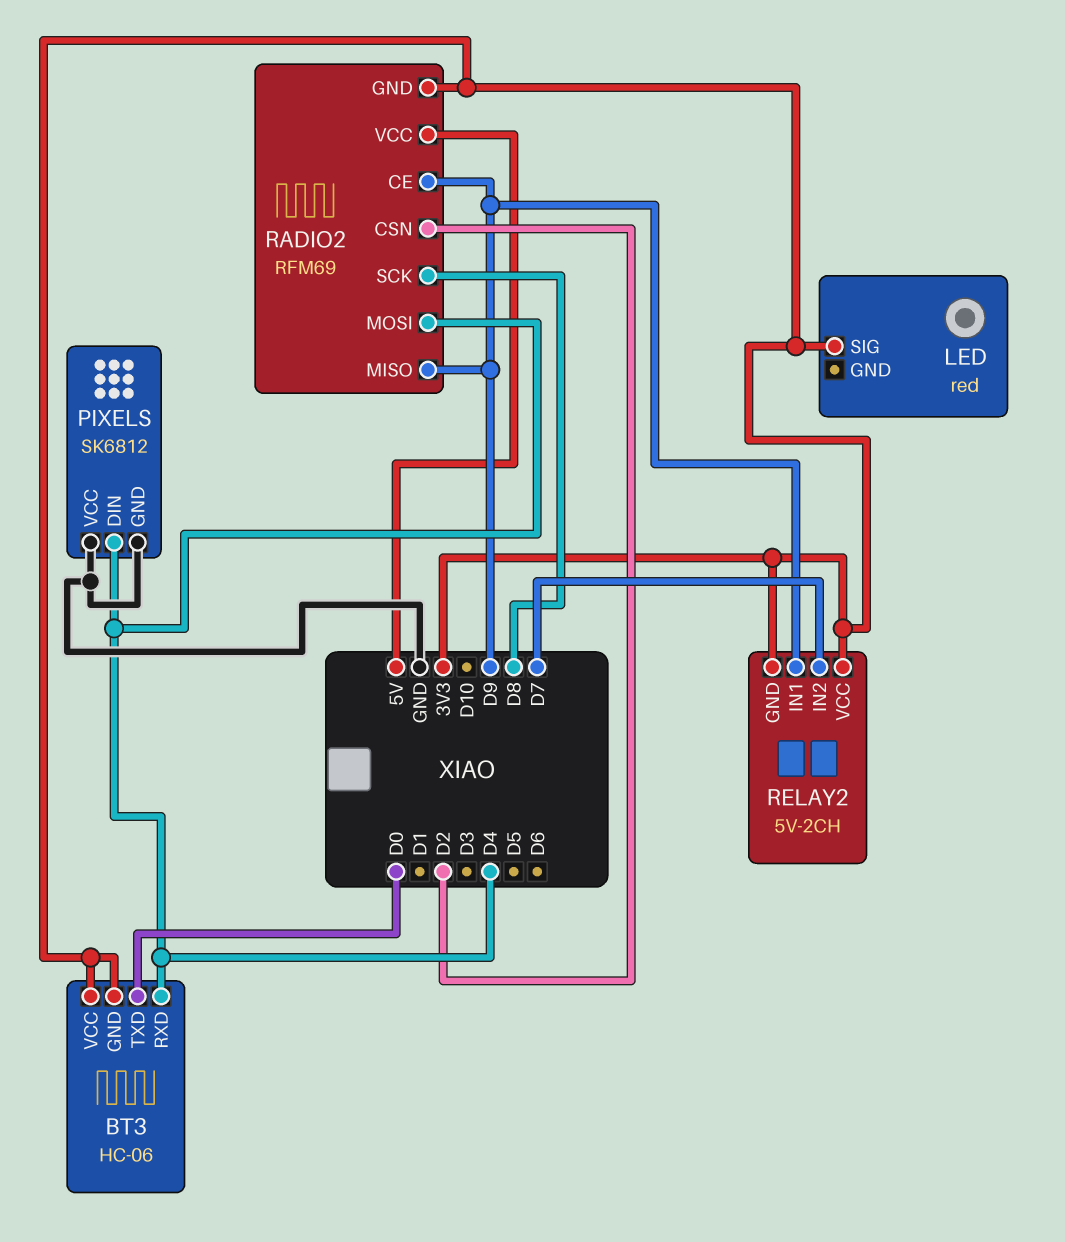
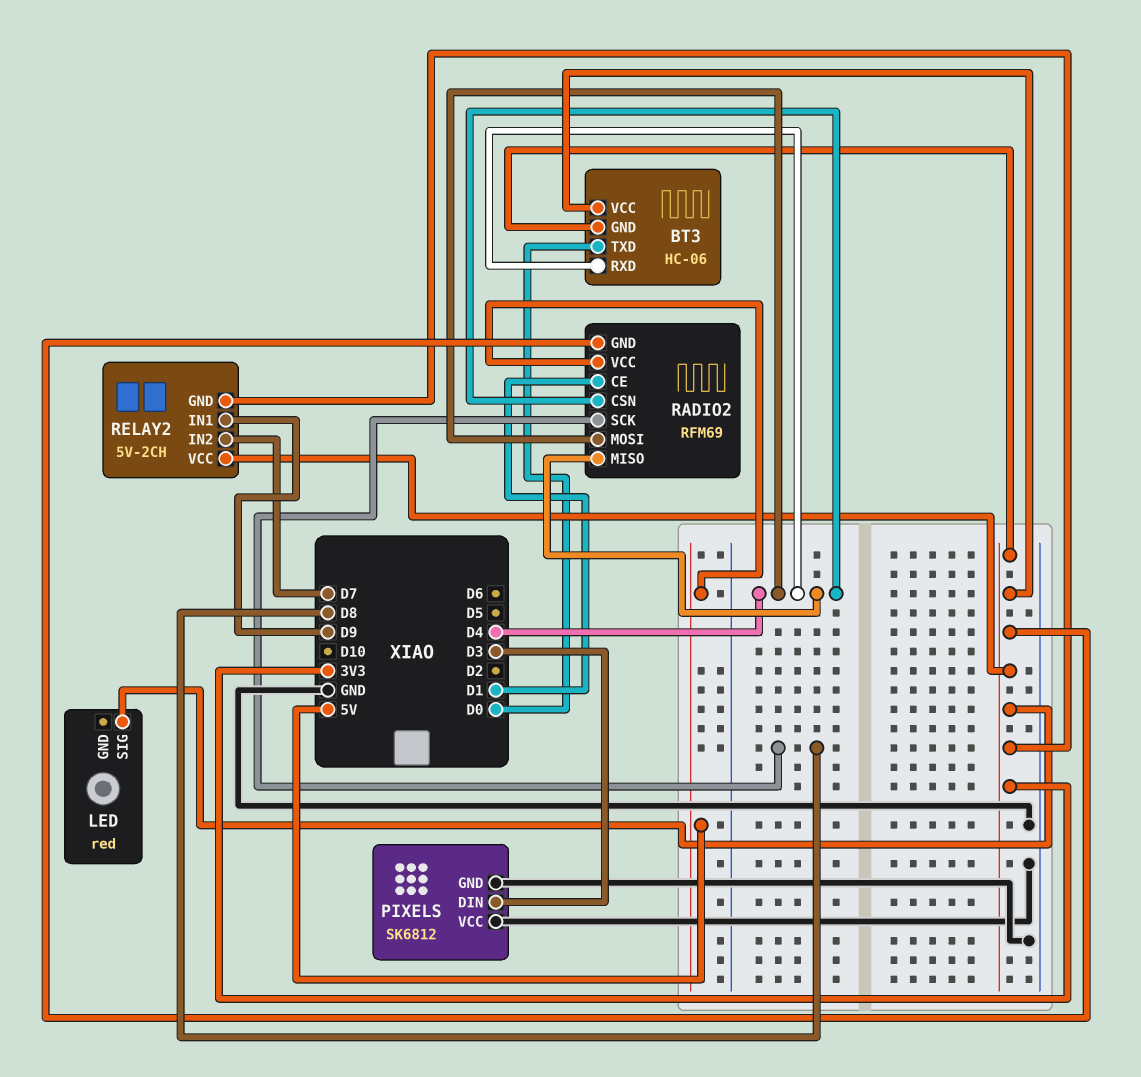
PIXELS pin DIN: D4 -> D3
RADIO2 pin CE: D9 -> D1
RADIO2 pin CSN: D2 -> D4
RADIO2 pin MISO: D9 -> D4

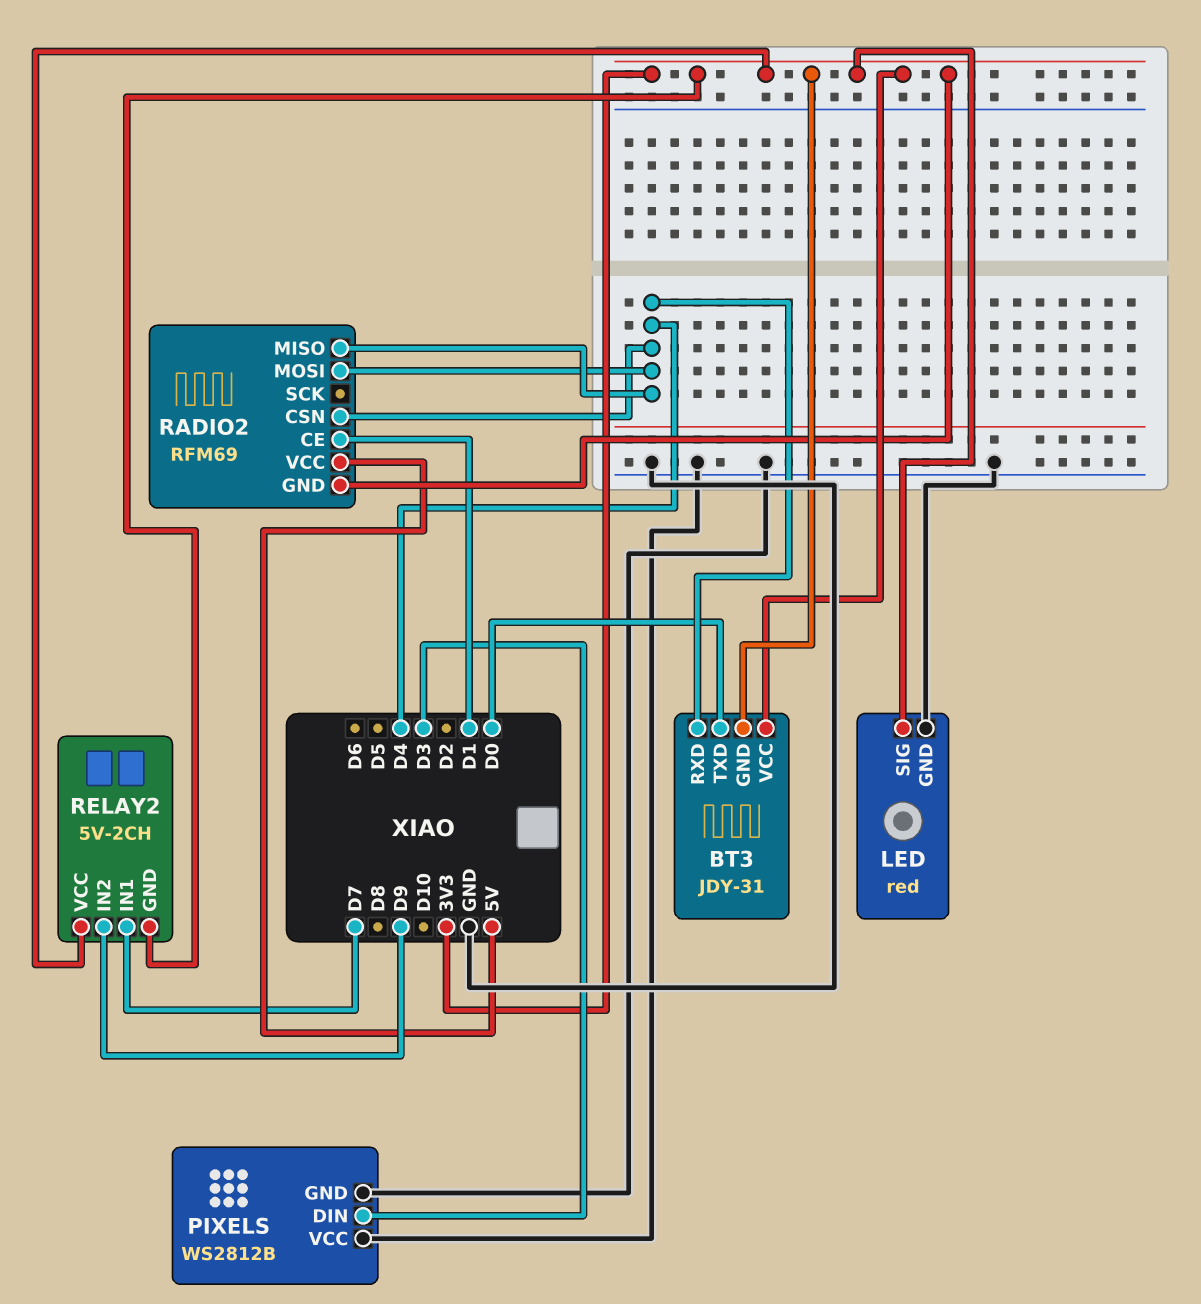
BT3: HC-06 -> JDY-31
LED pin GND: none -> GND
PIXELS: SK6812 -> WS2812B
RADIO2 pin SCK: D8 -> none
RELAY2 pin IN1: D9 -> D7
RELAY2 pin IN2: D7 -> D9

